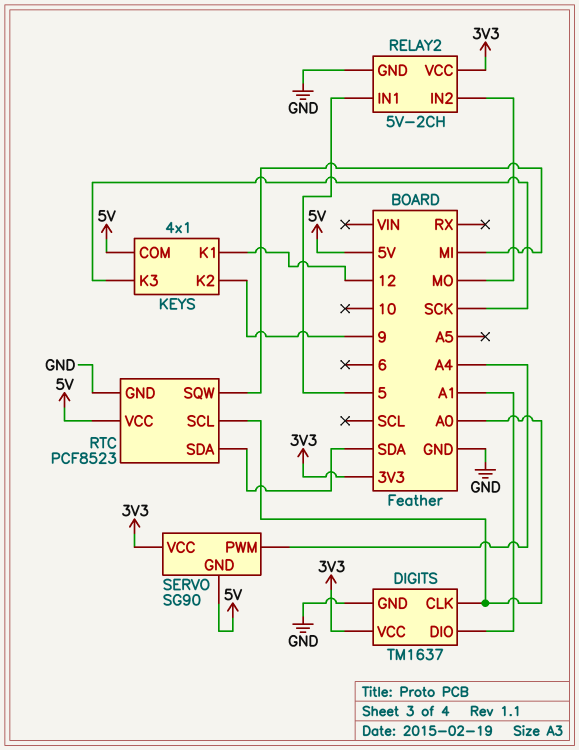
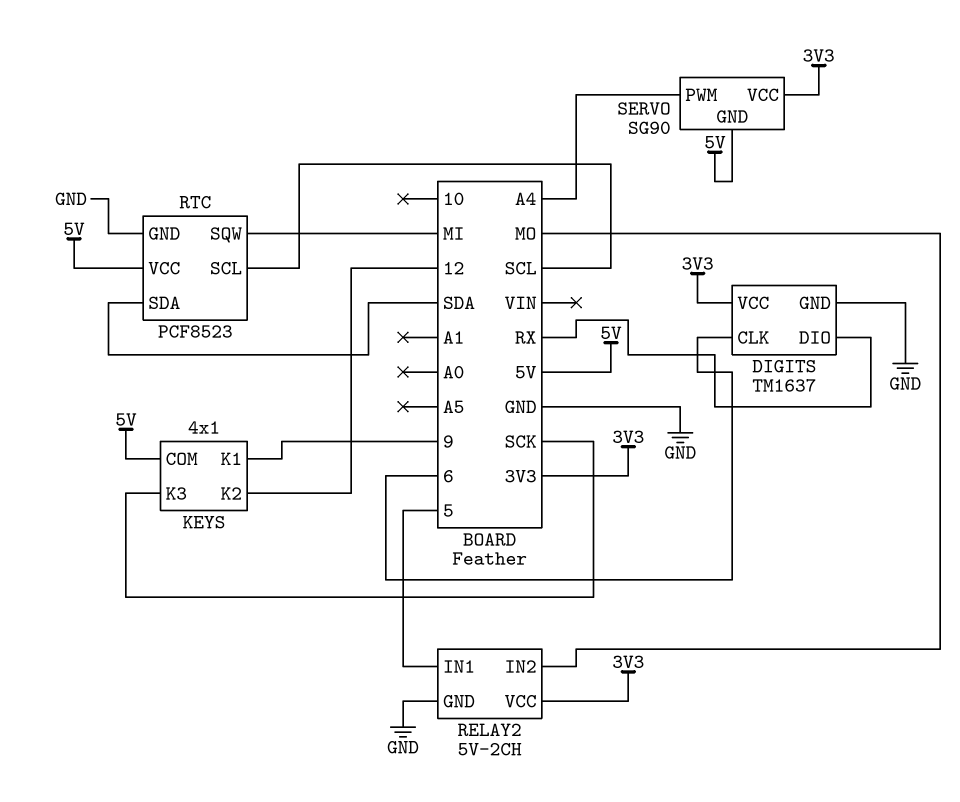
DIGITS pin CLK: A0 -> 6
DIGITS pin DIO: A1 -> RX
KEYS pin K1: 12 -> 9
KEYS pin K2: 9 -> 12
RTC pin SCL: A0 -> SCL

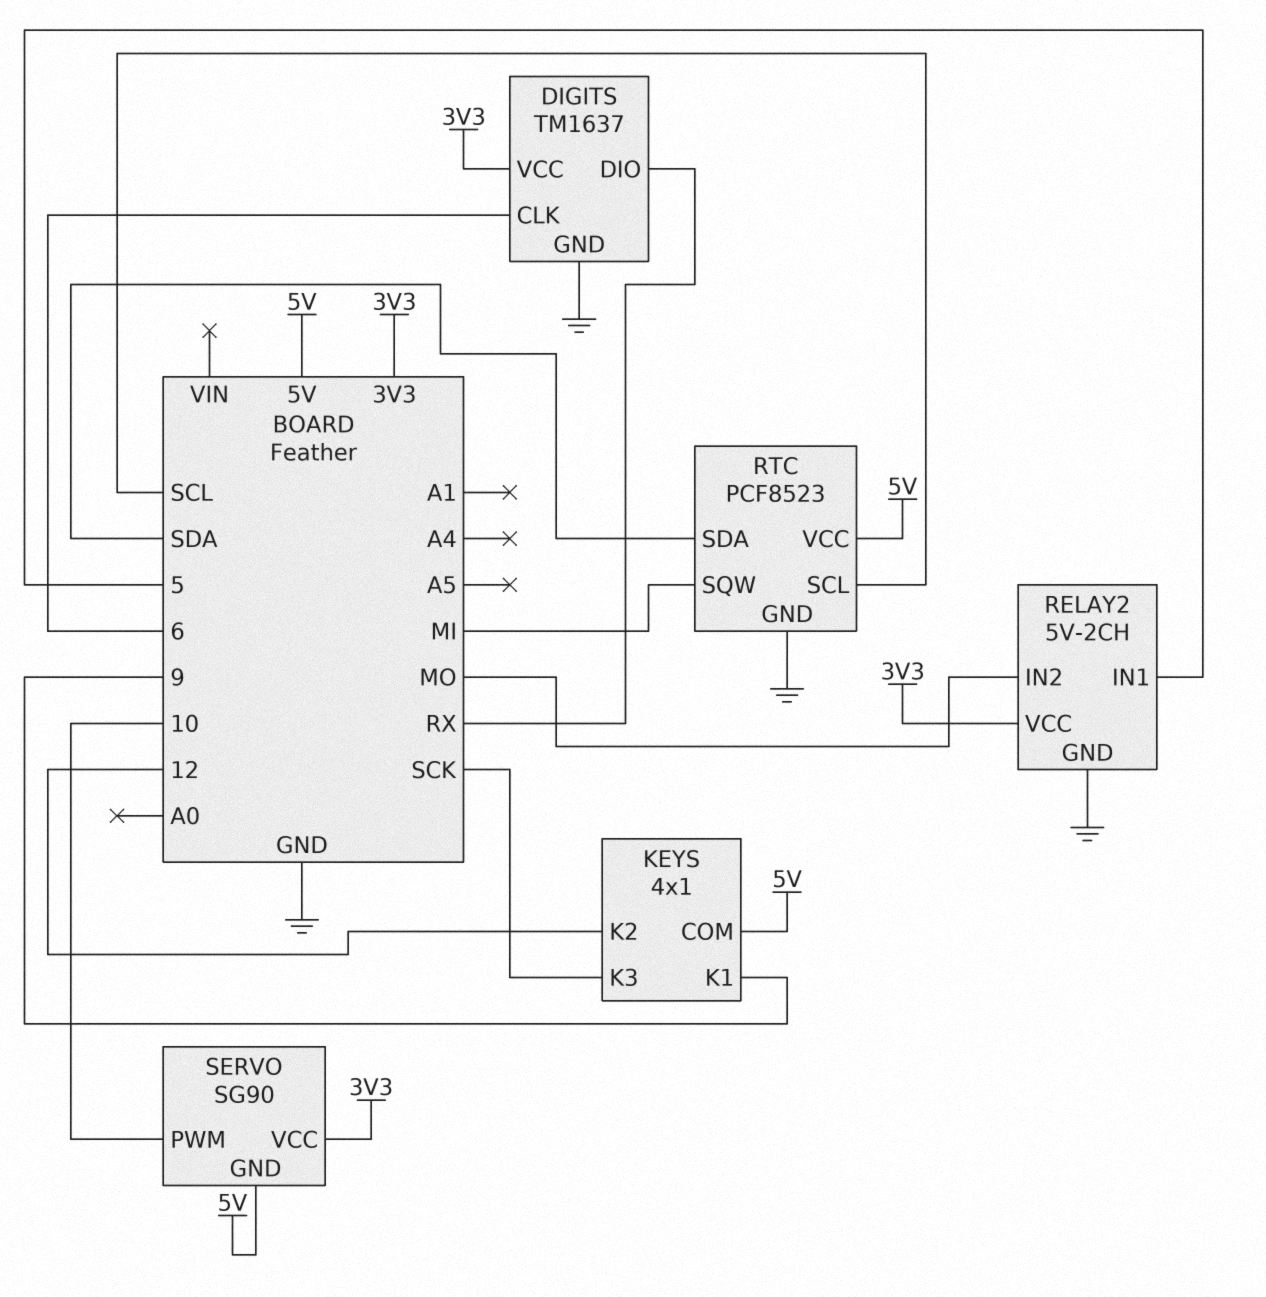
SERVO pin PWM: A4 -> 10

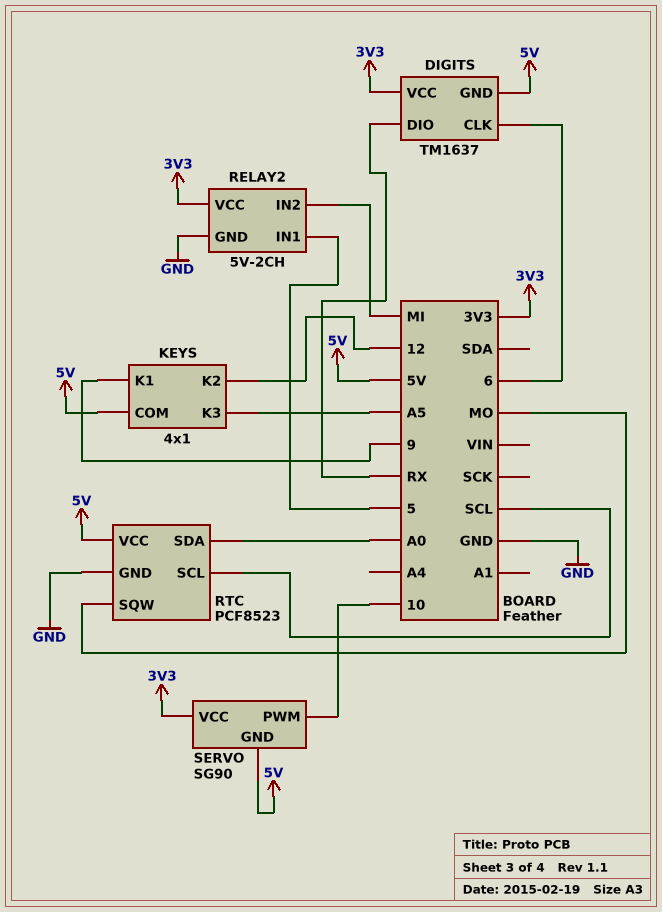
DIGITS pin GND: GND -> 5V
KEYS pin K3: SCK -> A5
RELAY2 pin IN2: MO -> MI
RTC pin SDA: SDA -> A0
RTC pin SQW: MI -> MO

